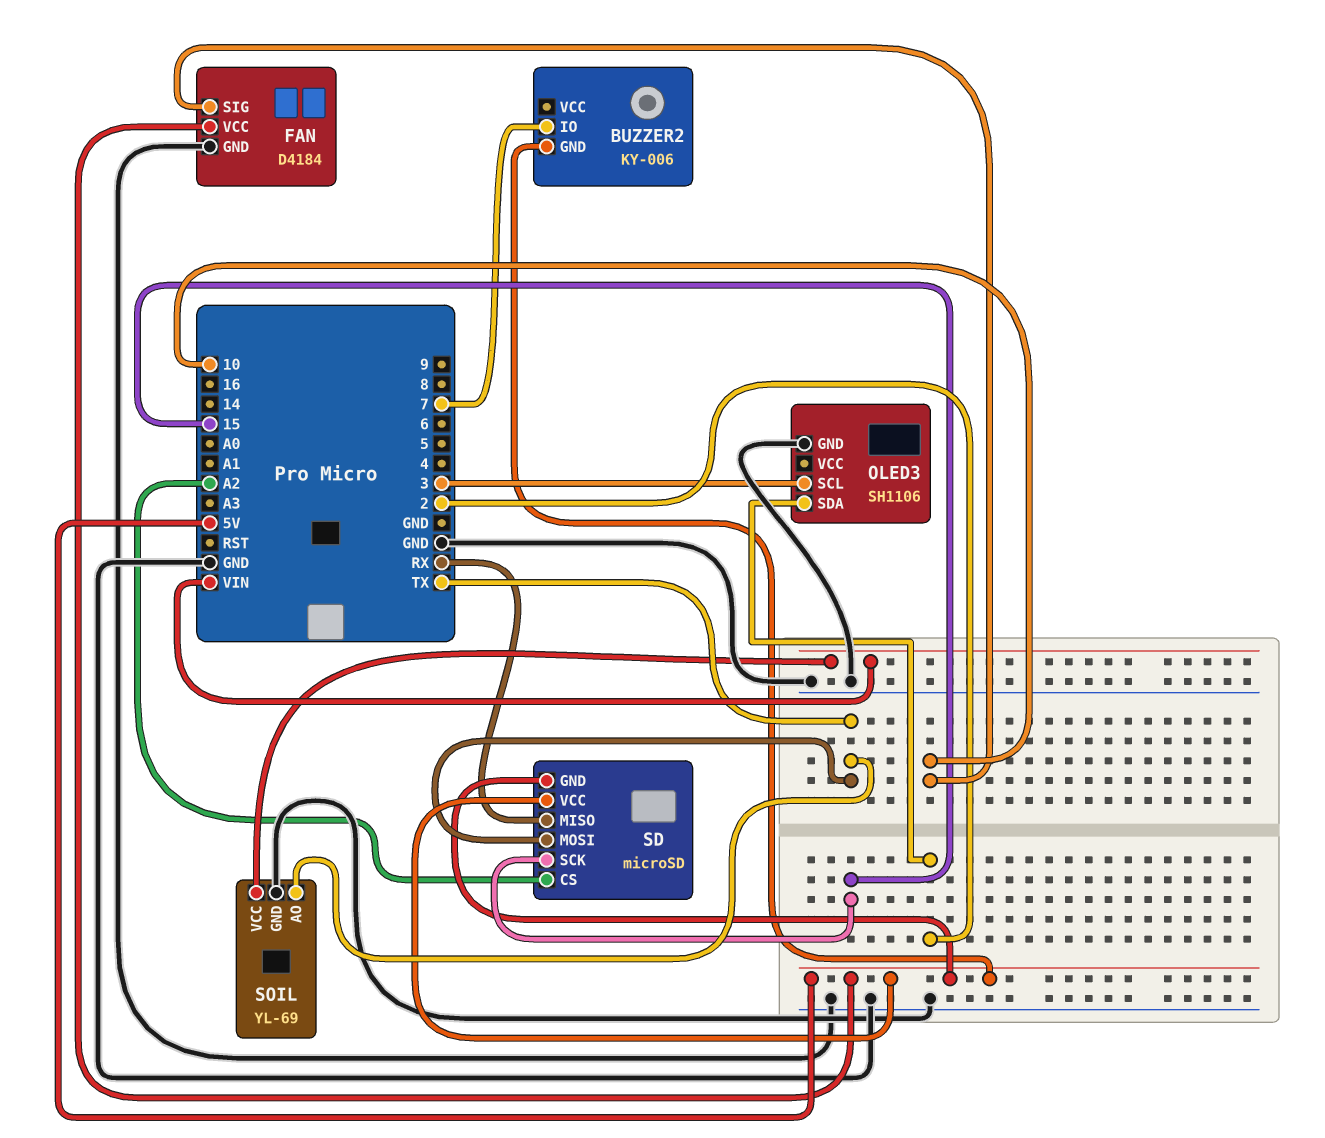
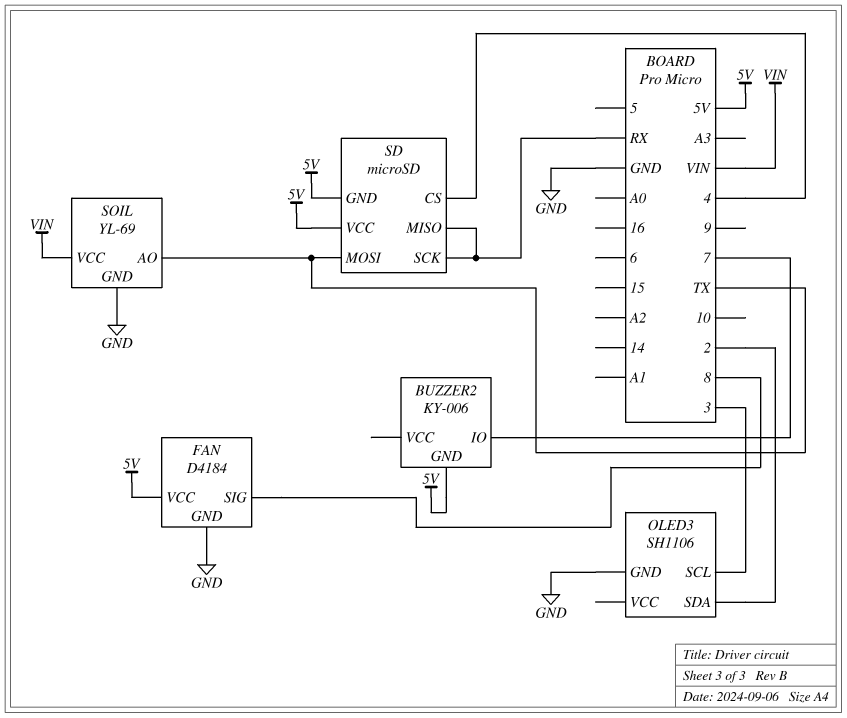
FAN pin SIG: 10 -> 8
SD pin CS: A2 -> 4
SD pin SCK: 15 -> RX

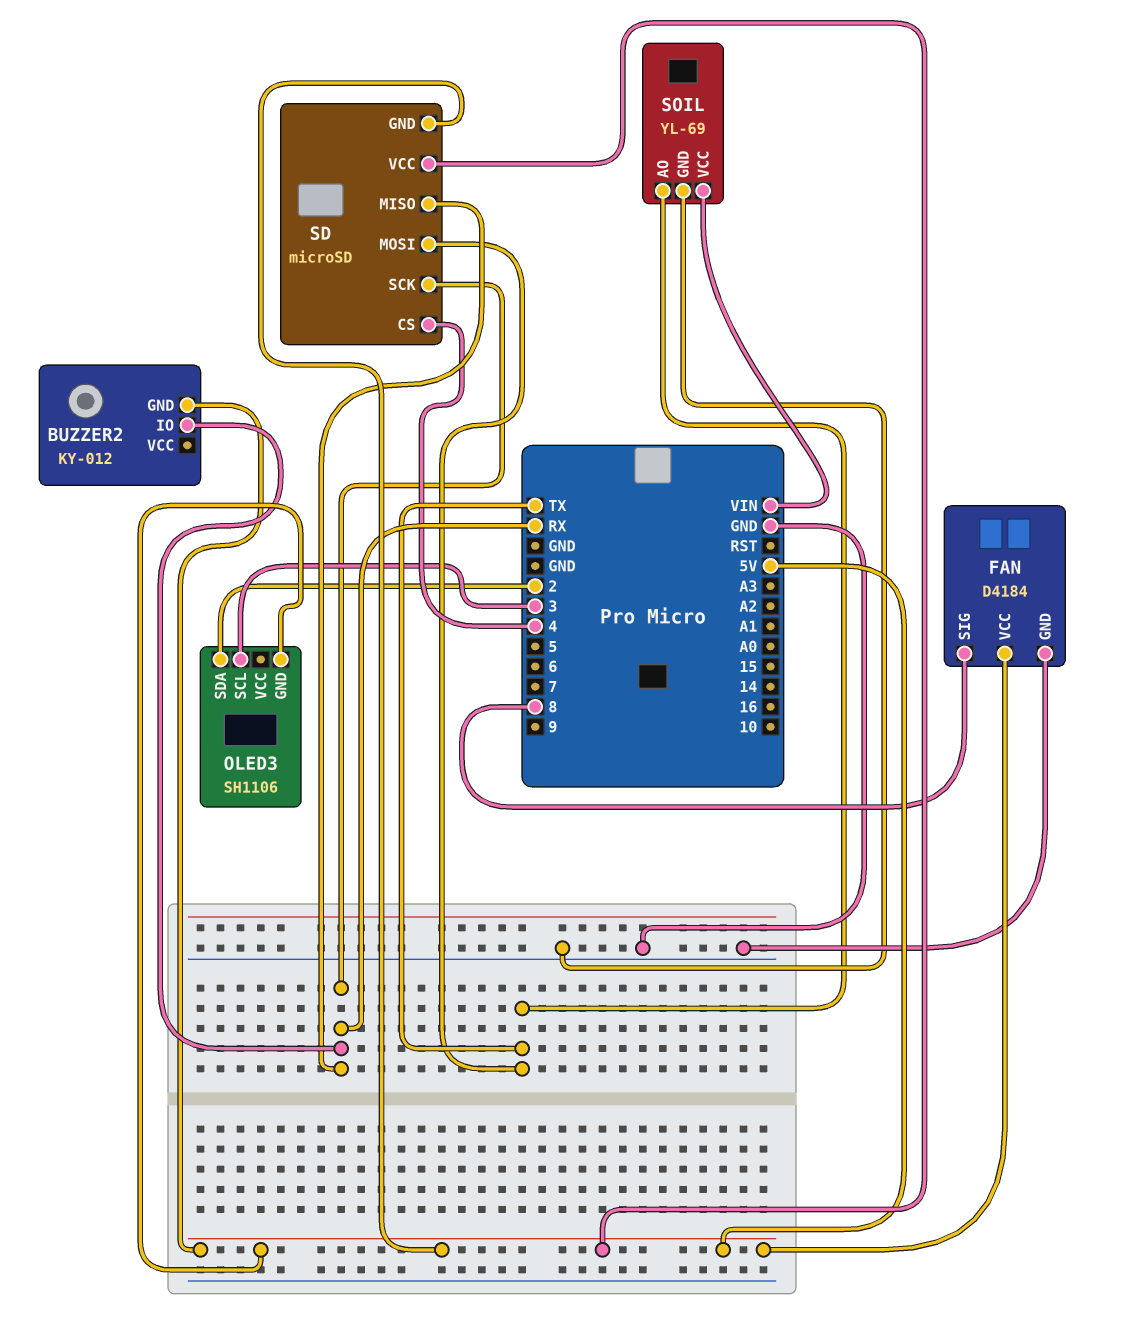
BUZZER2: KY-006 -> KY-012
BUZZER2 pin IO: 7 -> RX
OLED3 pin GND: GND -> 5V

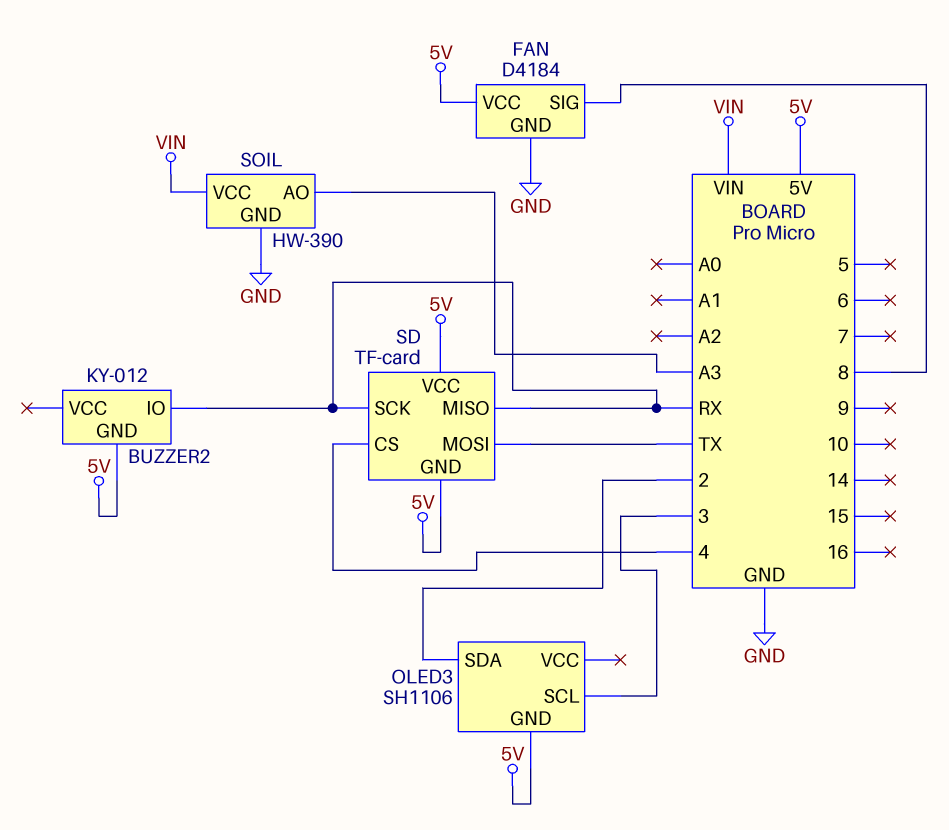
SD: microSD -> TF-card
SOIL: YL-69 -> HW-390
SOIL pin AO: TX -> A3

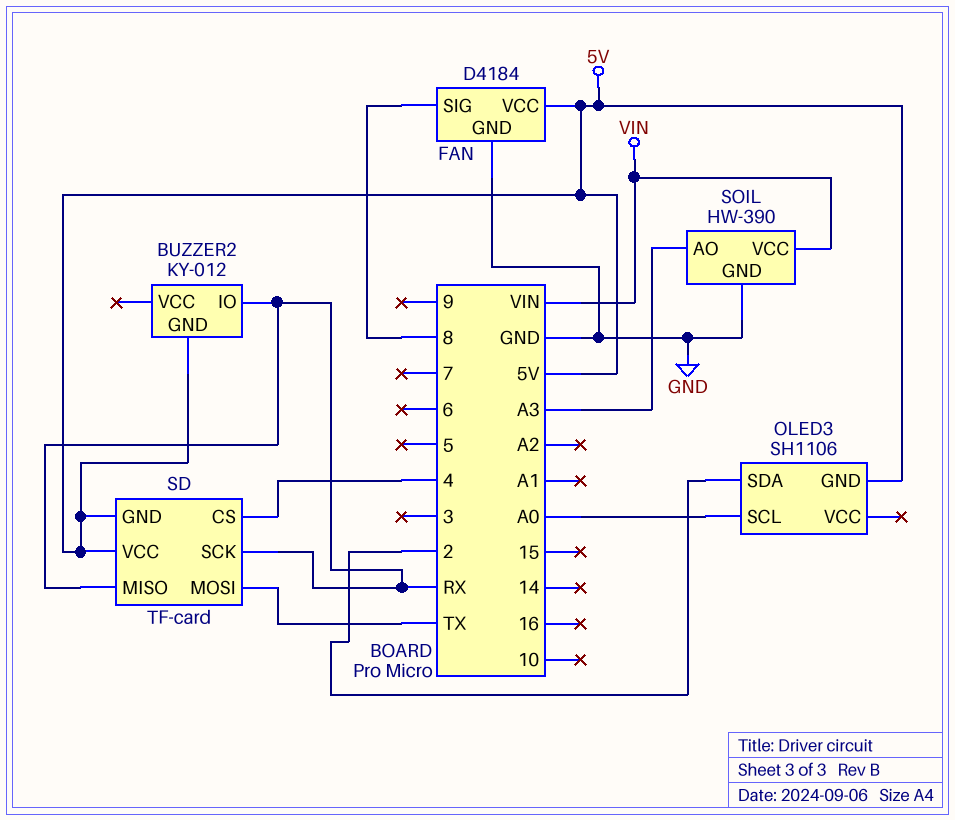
OLED3 pin SCL: 3 -> A0

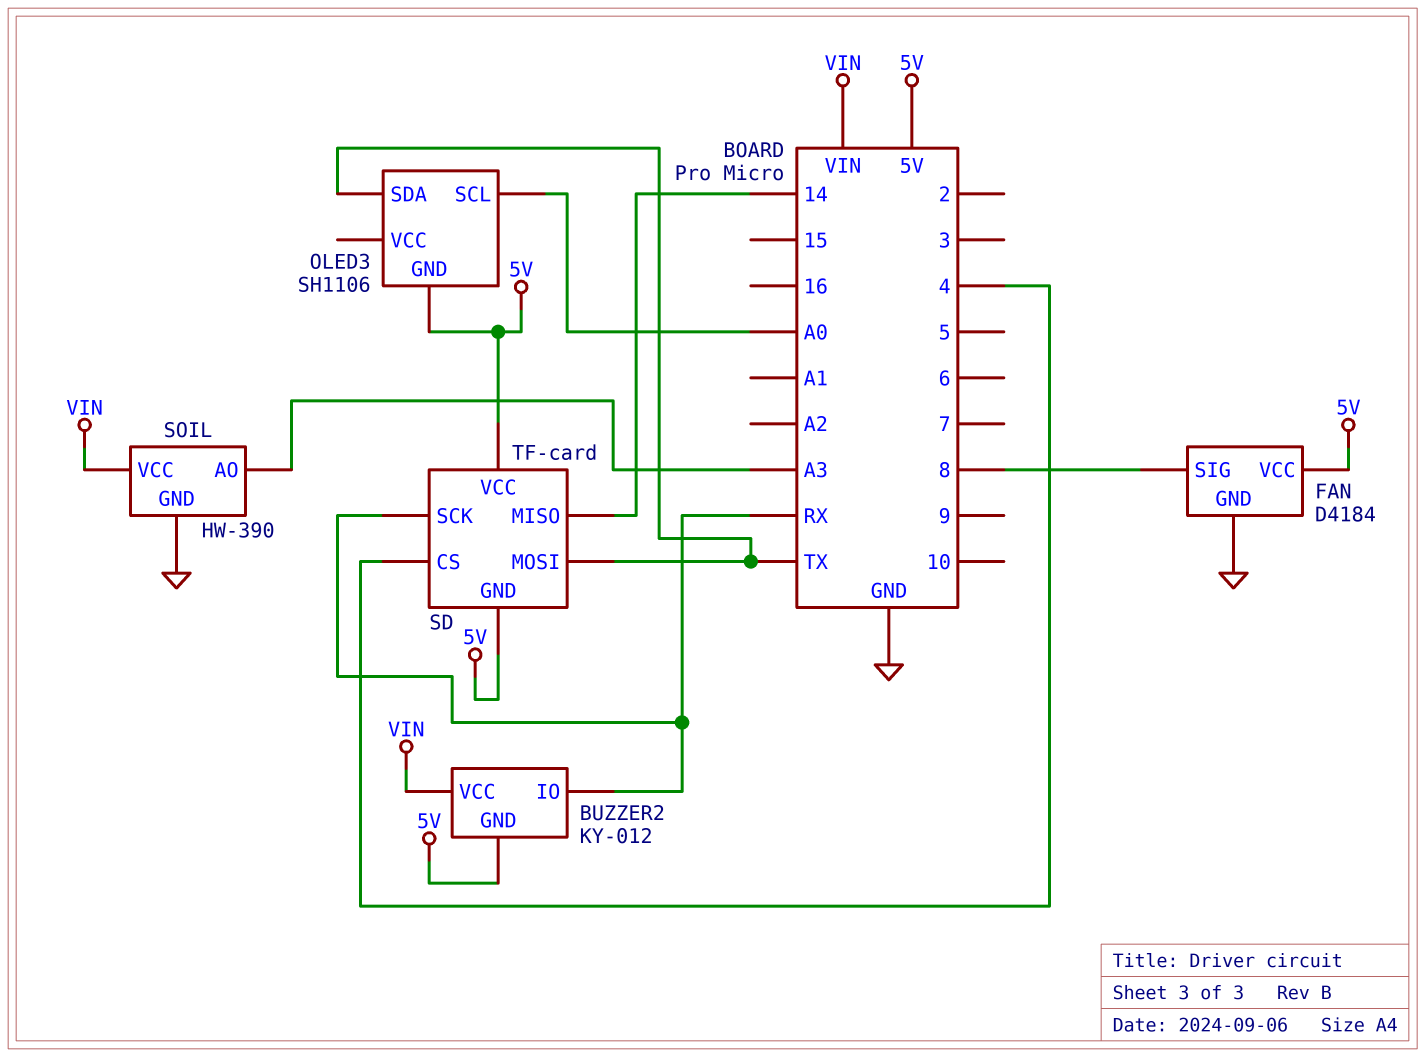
BUZZER2 pin VCC: none -> VIN
OLED3 pin SDA: 2 -> TX
SD pin MISO: RX -> 14

